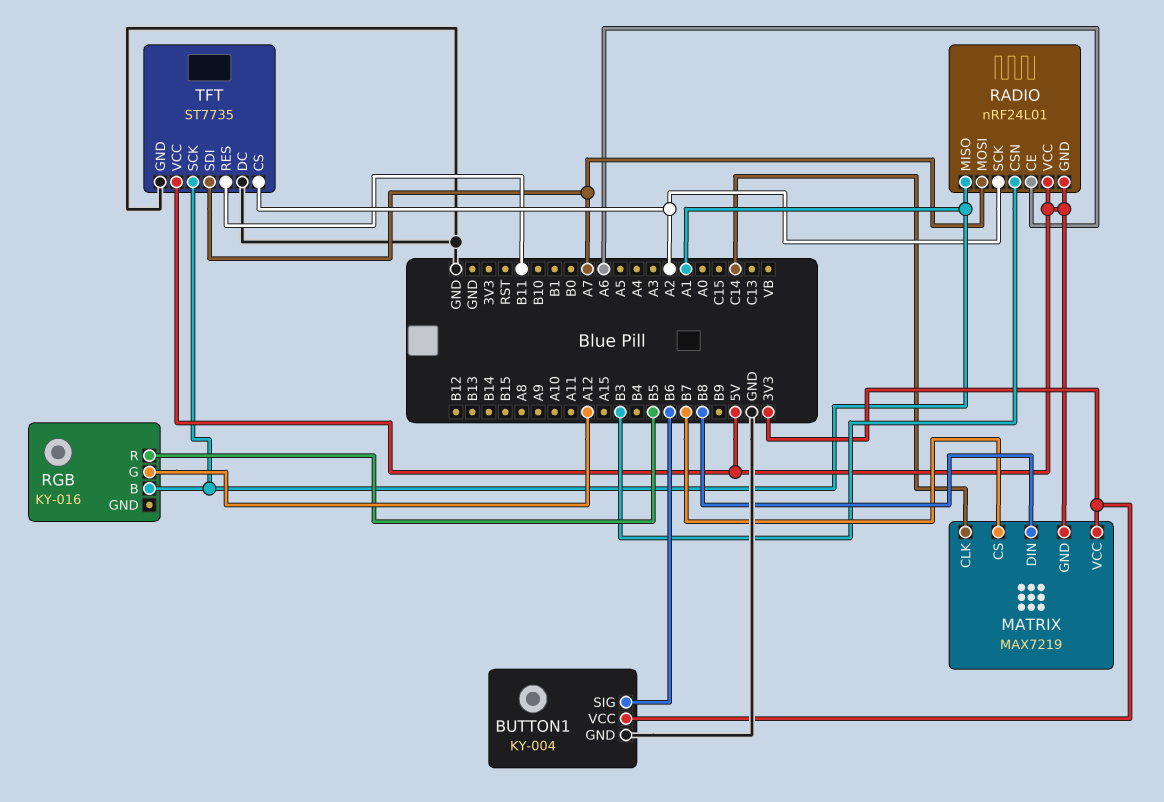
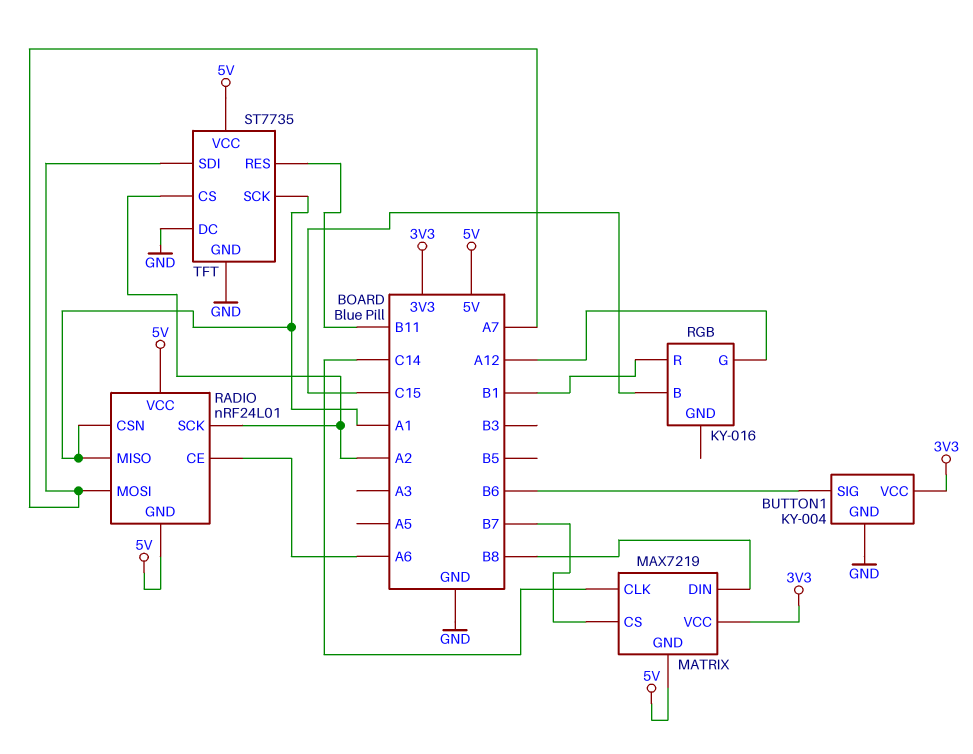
RADIO pin CSN: B3 -> A1
RGB pin B: A1 -> C15
RGB pin R: B5 -> B1

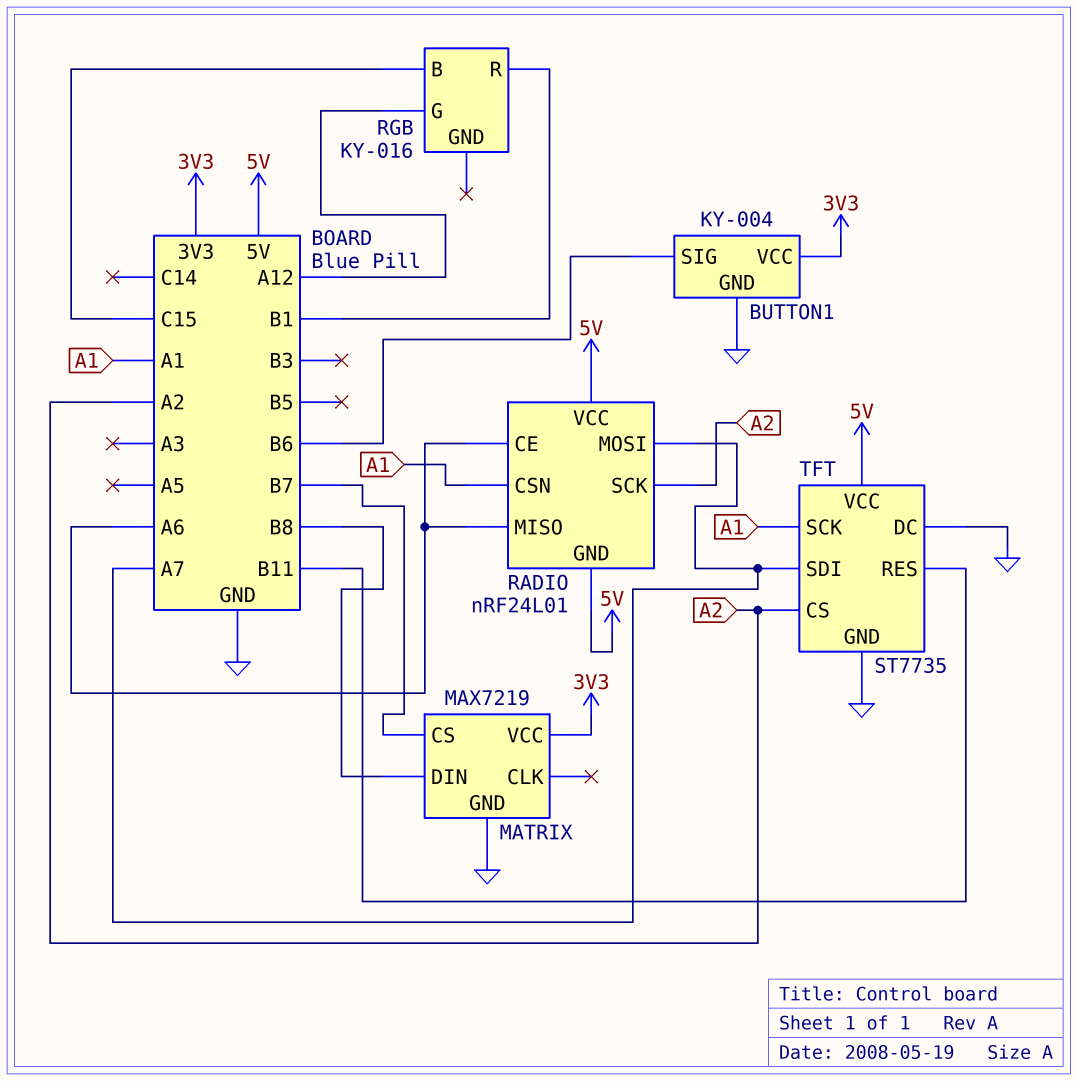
MATRIX pin CLK: C14 -> none
MATRIX pin GND: 5V -> GND
RADIO pin MISO: A1 -> A6

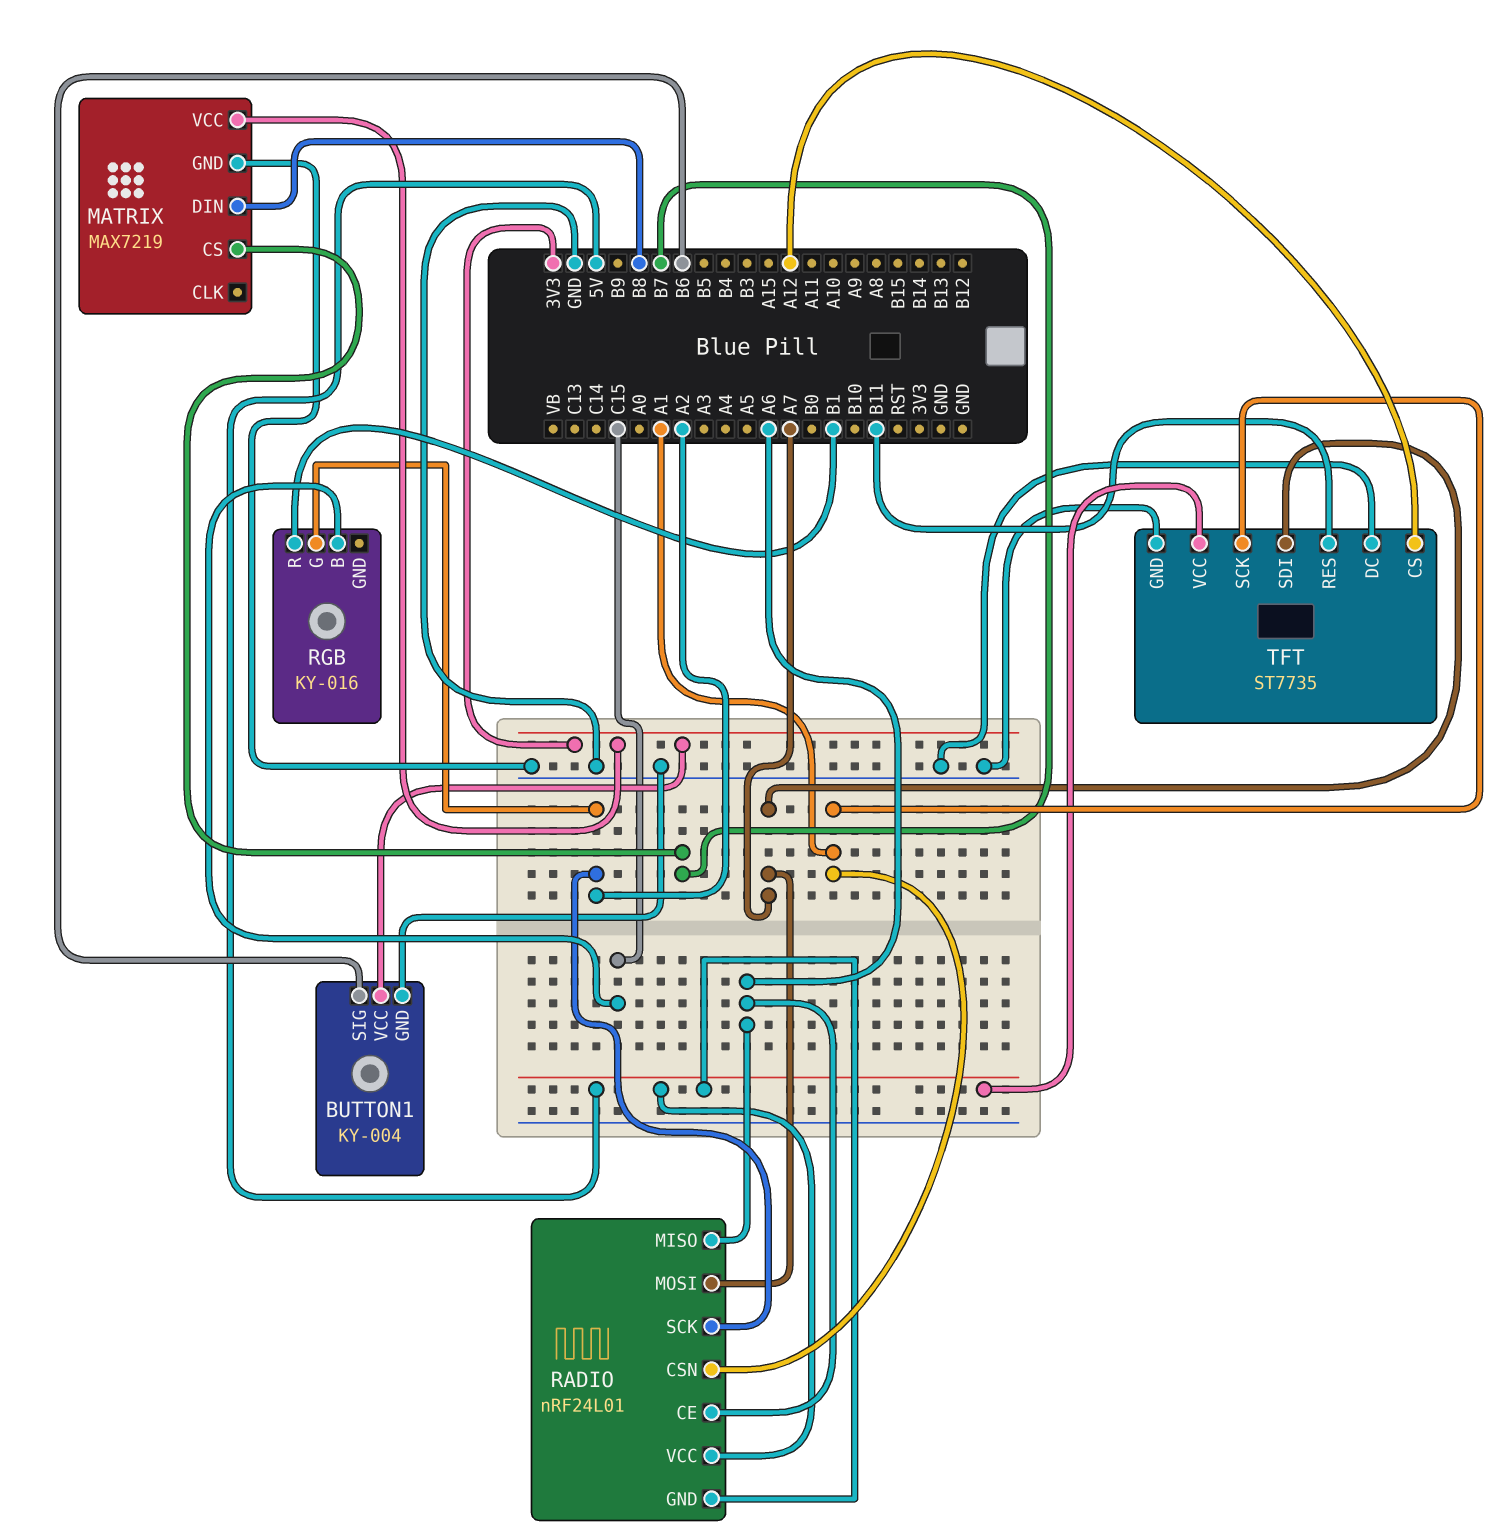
RGB pin G: A12 -> A2
TFT pin CS: A2 -> A12

